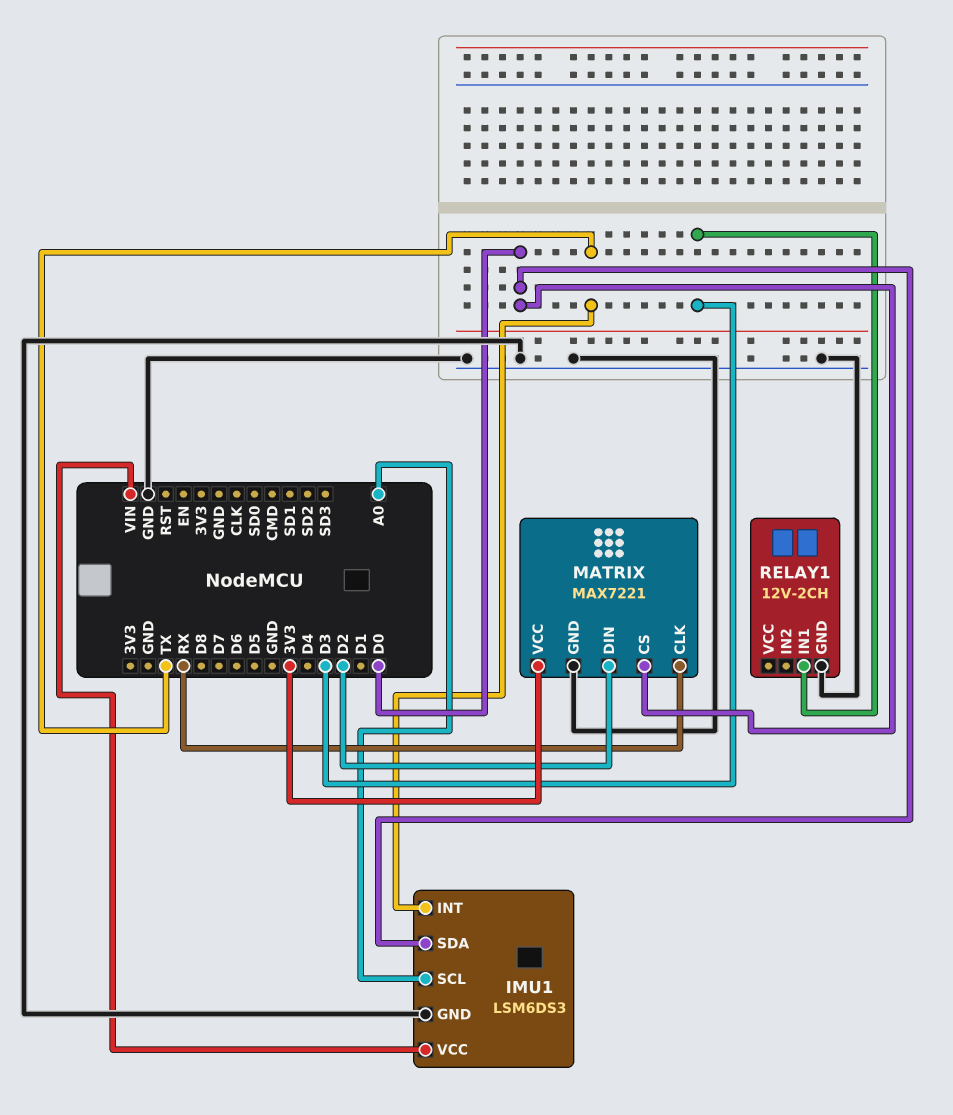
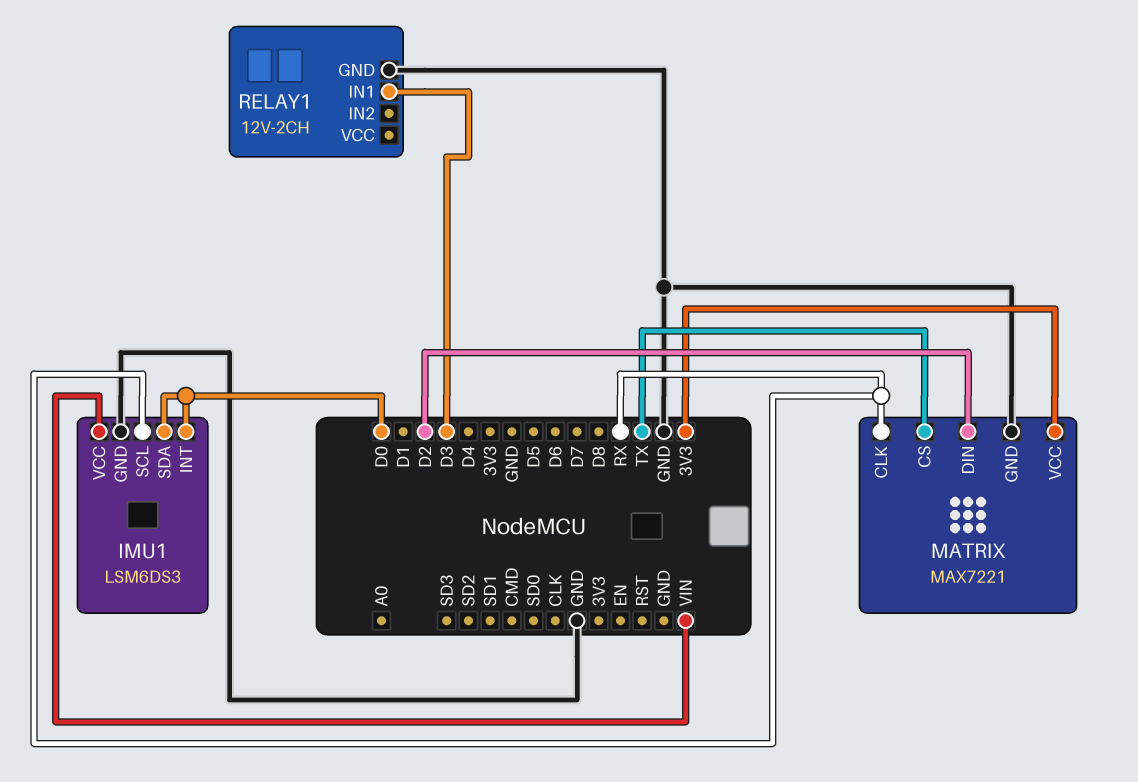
IMU1 pin INT: TX -> D0
IMU1 pin SCL: A0 -> RX
MATRIX pin CS: D0 -> TX

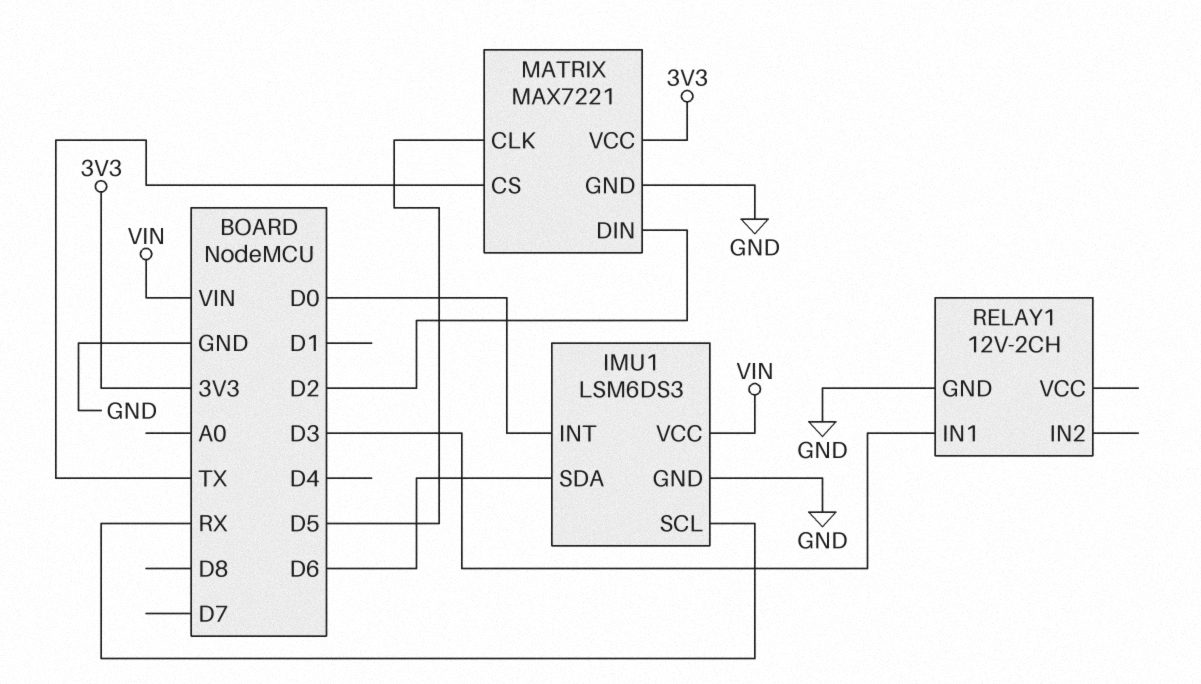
IMU1 pin SDA: D0 -> D6
MATRIX pin CLK: RX -> D5

